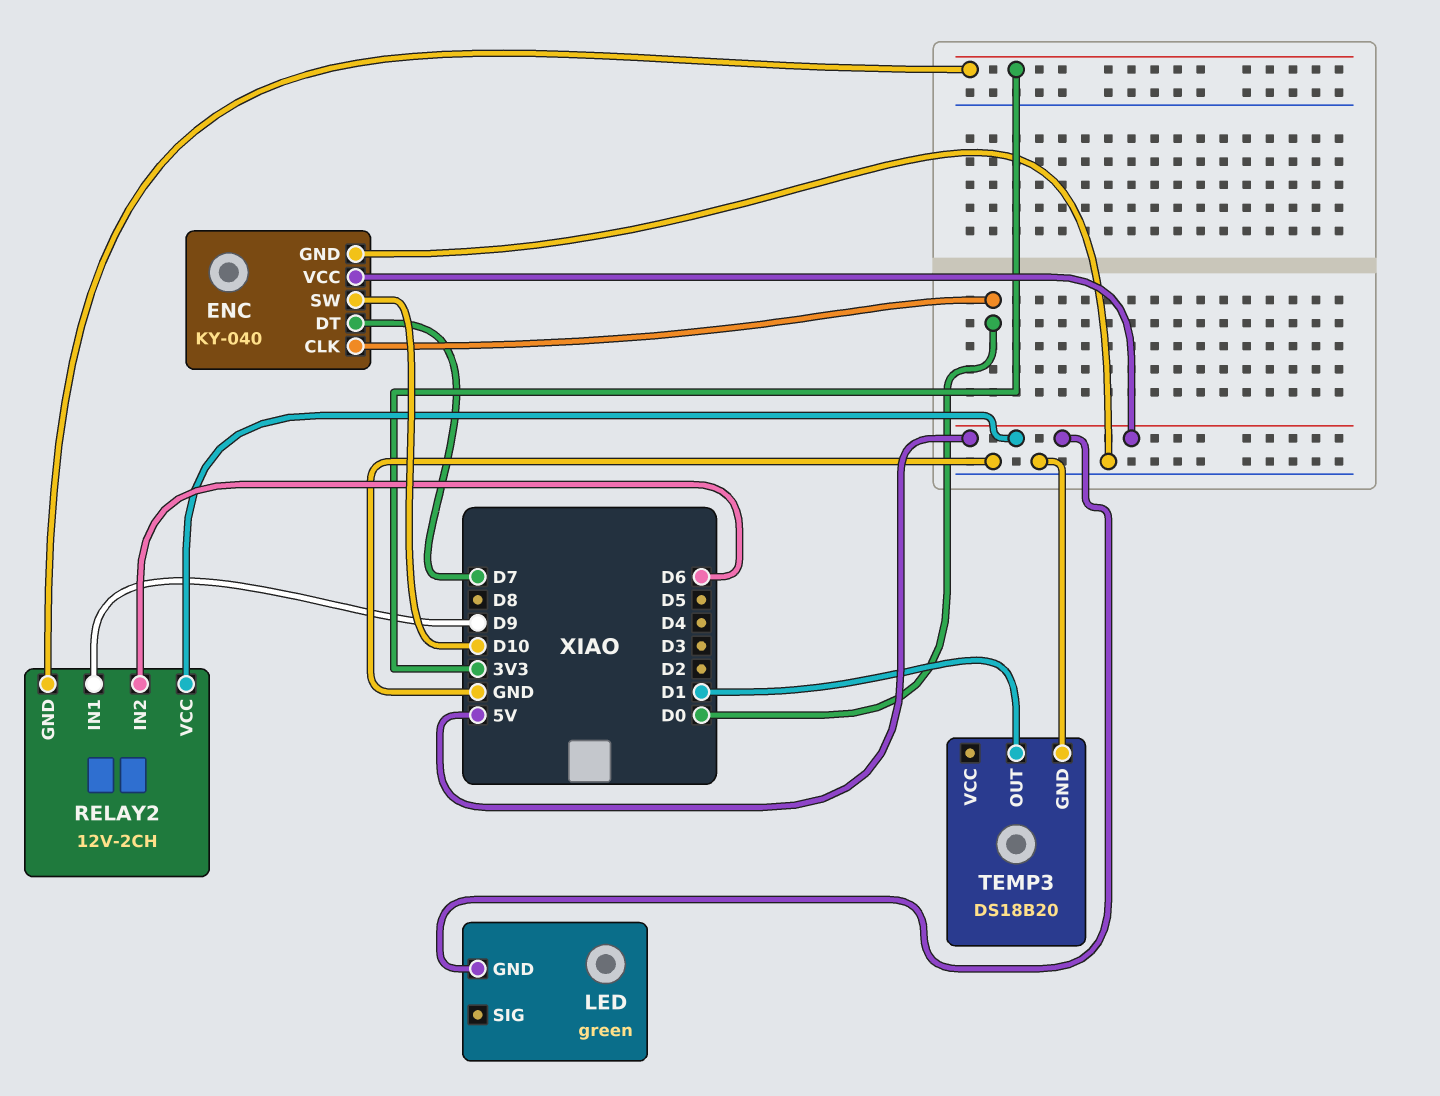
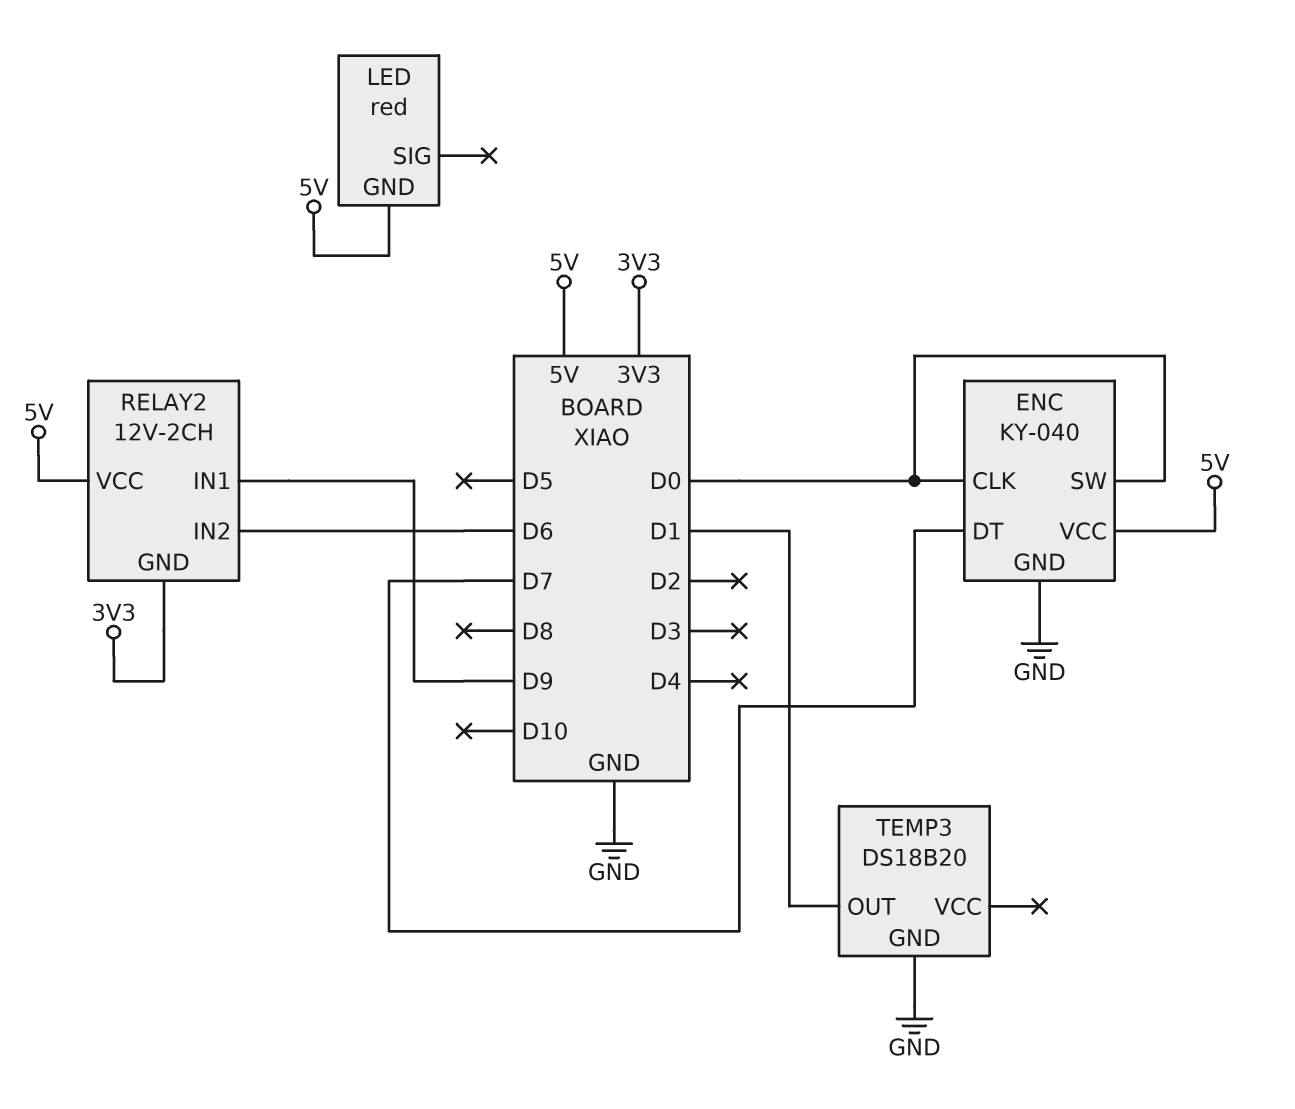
ENC pin SW: D10 -> D0
LED: green -> red

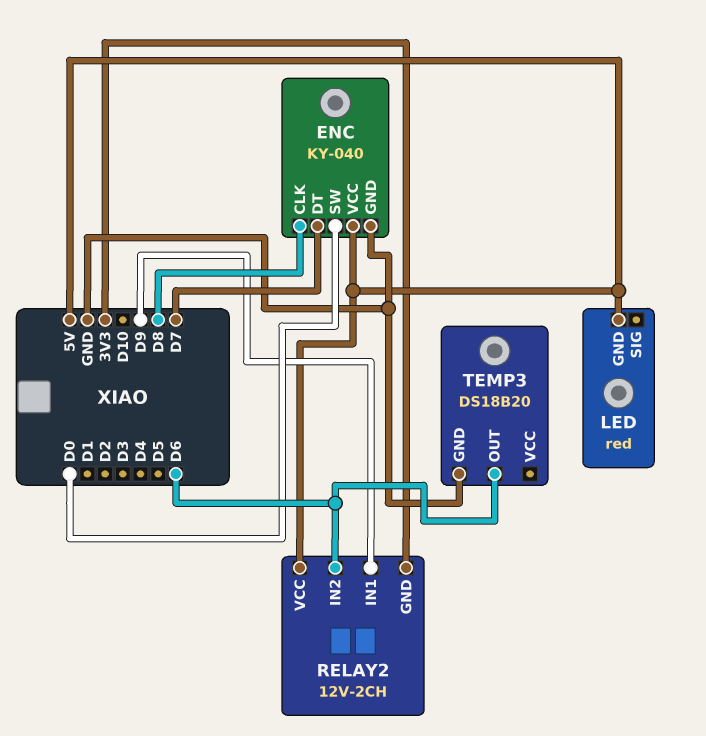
ENC pin CLK: D0 -> D8
TEMP3 pin OUT: D1 -> D6

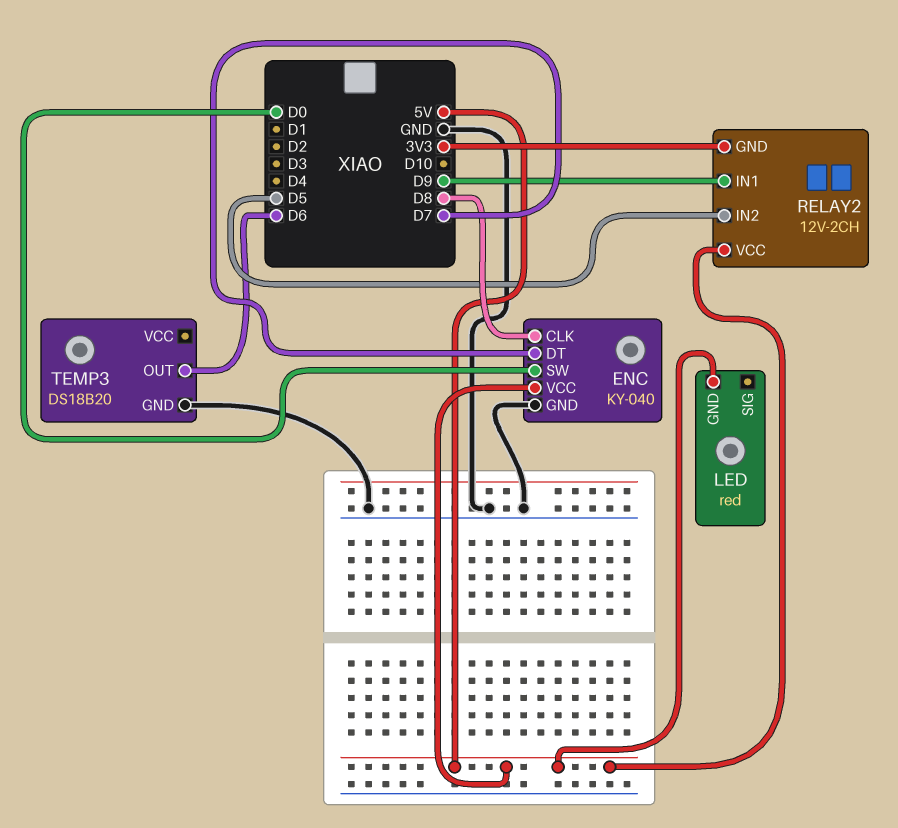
RELAY2 pin IN2: D6 -> D5

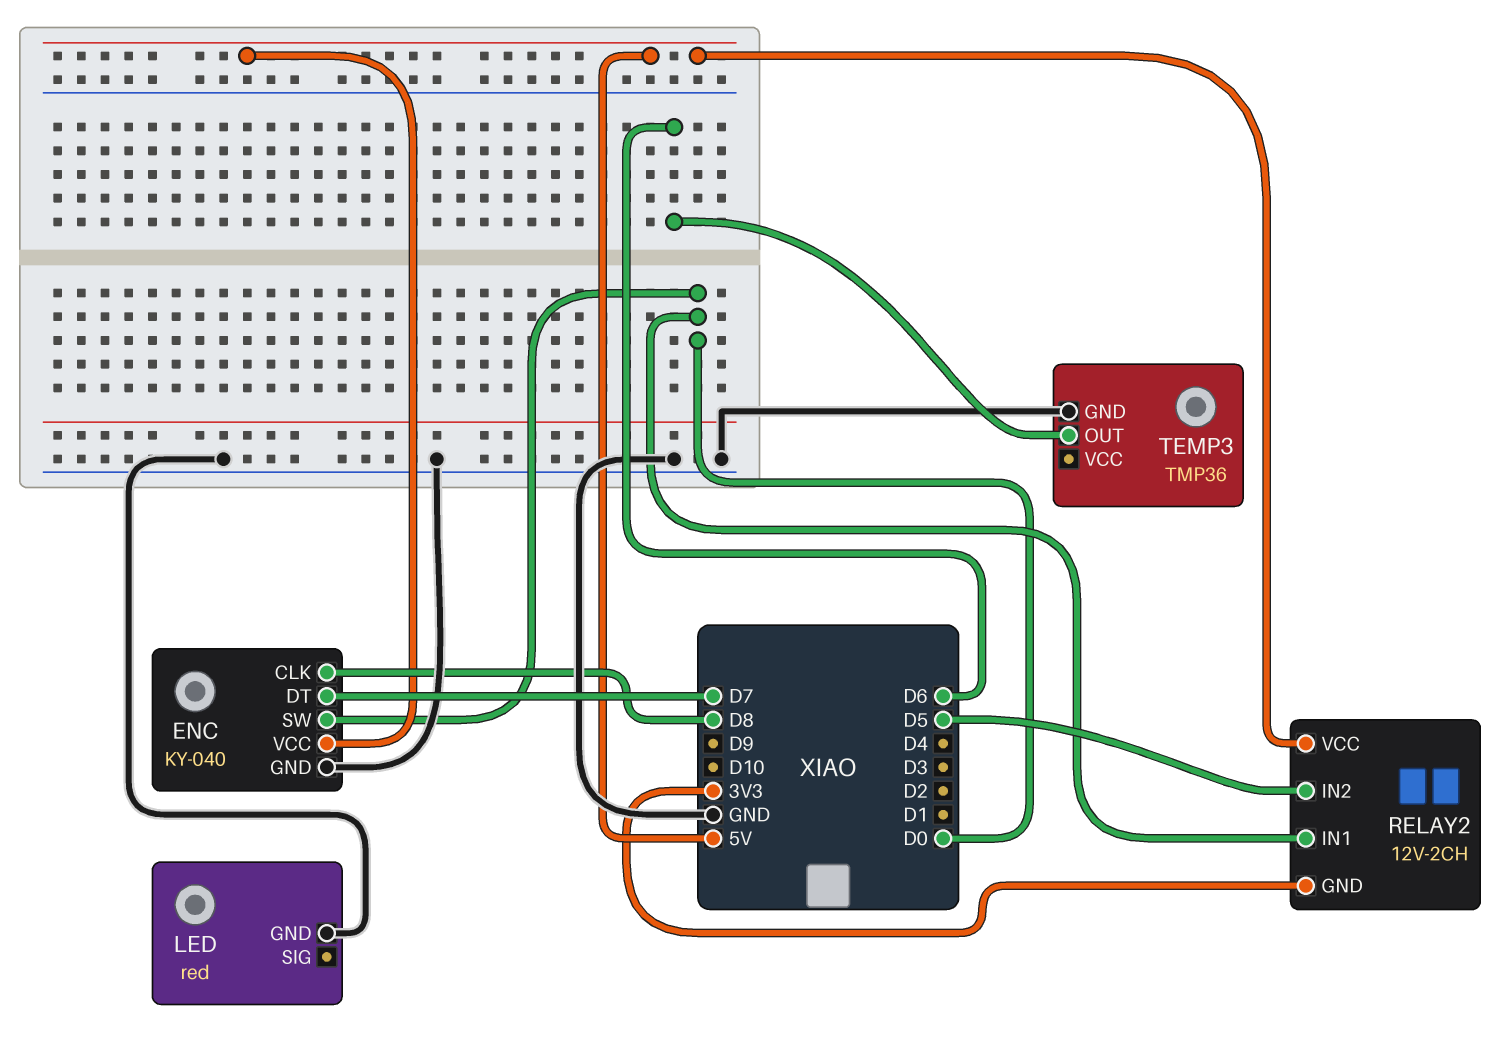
LED pin GND: 5V -> GND
RELAY2 pin IN1: D9 -> D0
TEMP3: DS18B20 -> TMP36

